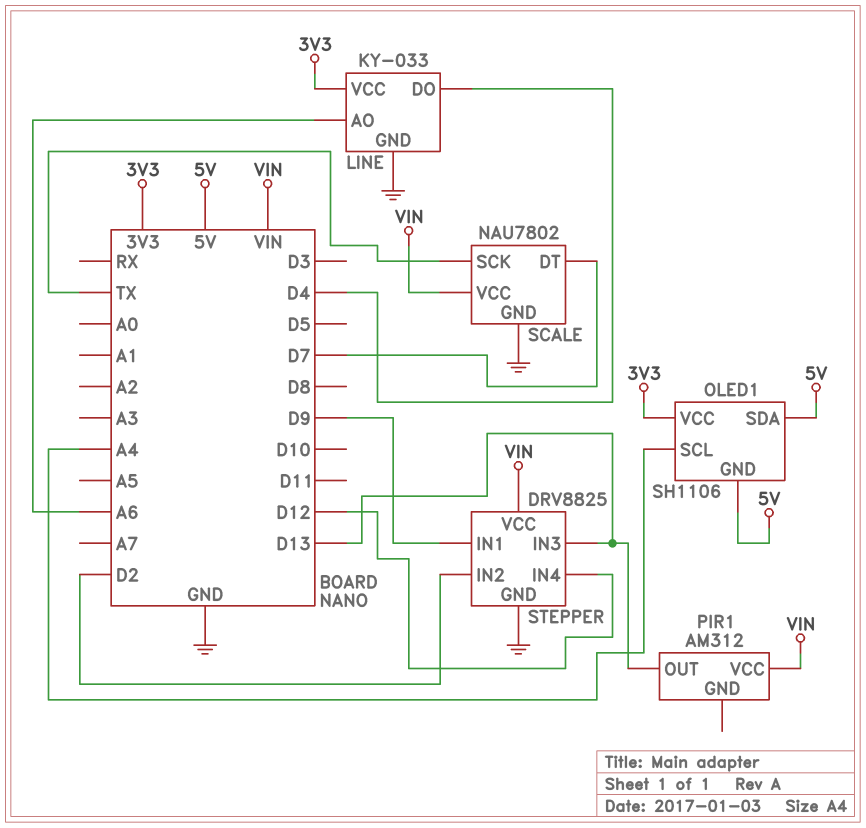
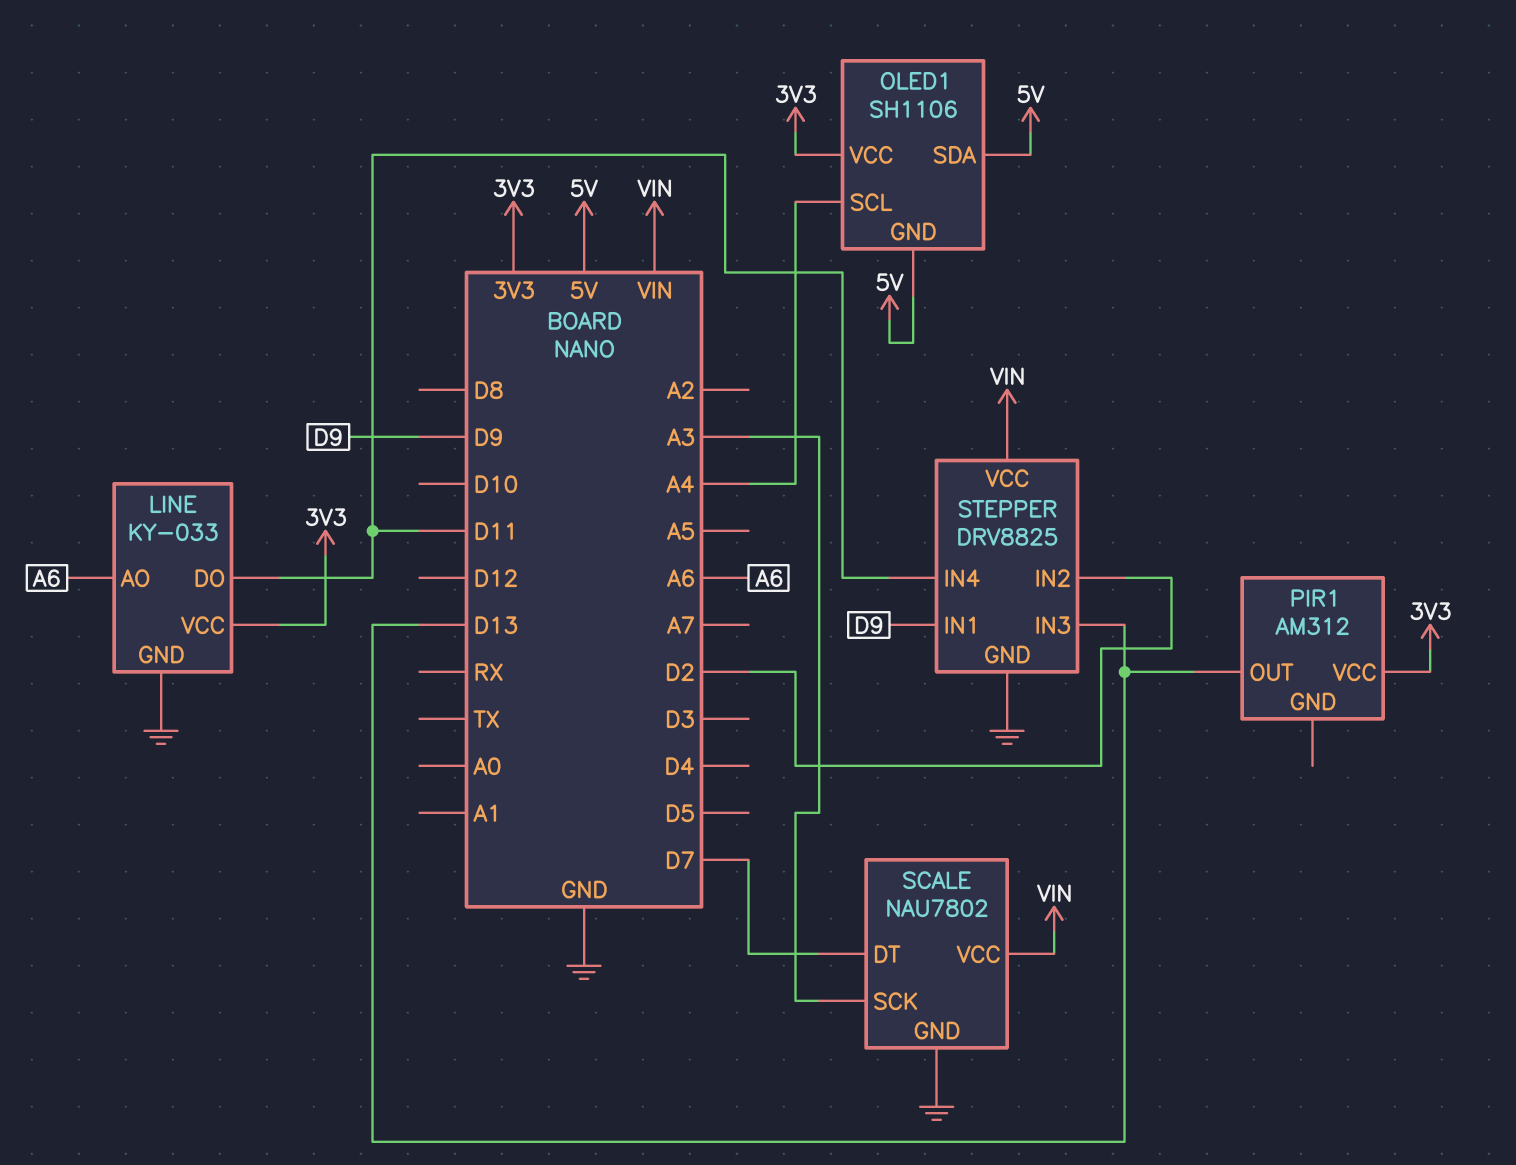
LINE pin DO: D4 -> D11
PIR1 pin VCC: VIN -> 3V3
SCALE pin SCK: TX -> A3
STEPPER pin IN4: D12 -> D11

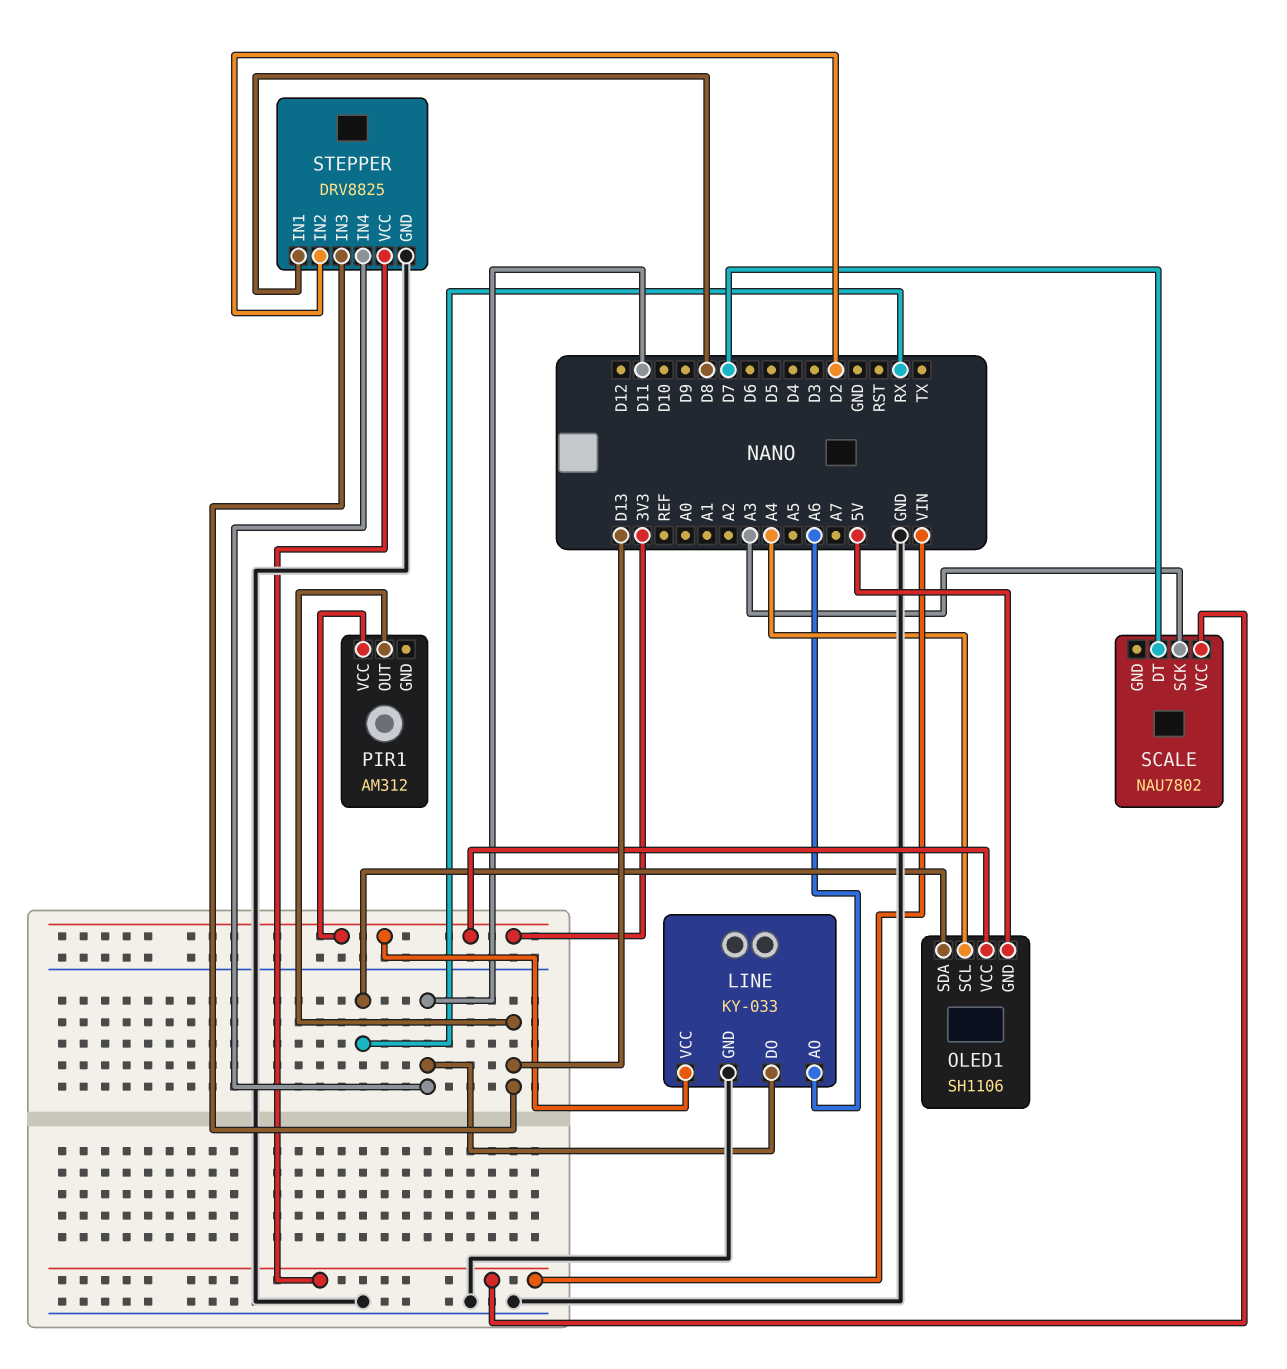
OLED1 pin SDA: 5V -> RX
SCALE pin GND: GND -> none
STEPPER pin IN1: D9 -> D8

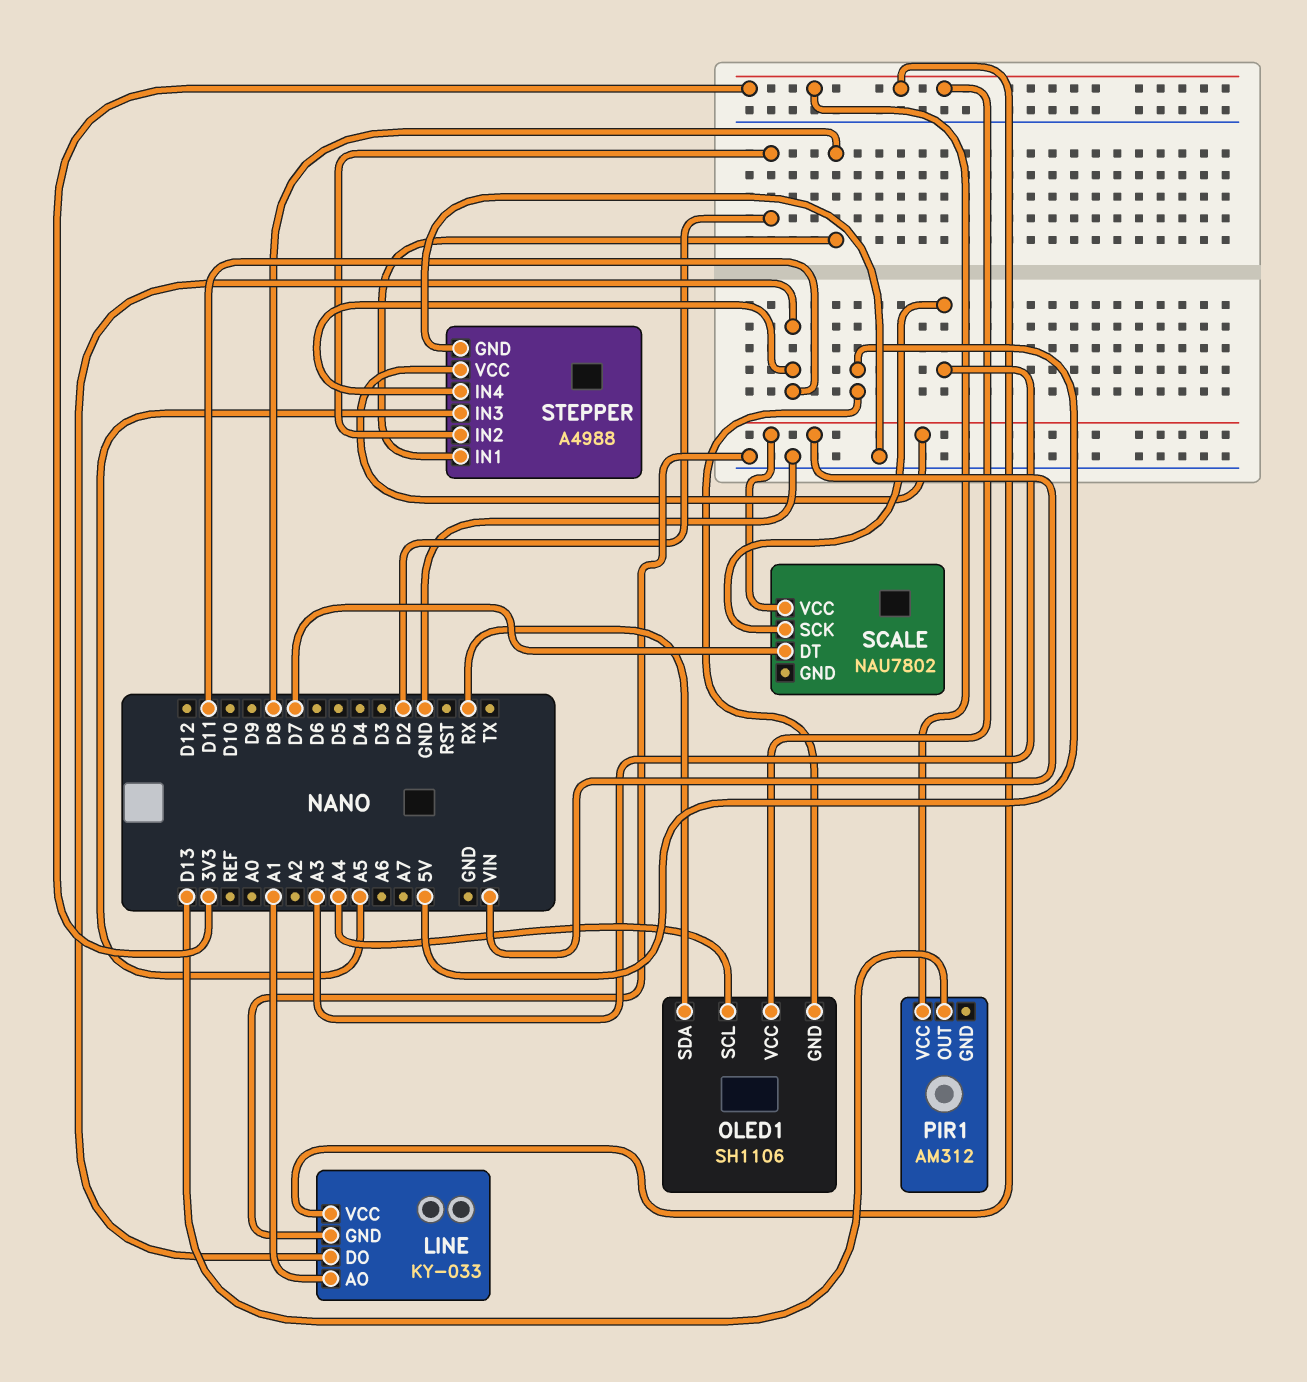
LINE pin AO: A6 -> A1
STEPPER: DRV8825 -> A4988
STEPPER pin IN3: D13 -> A5

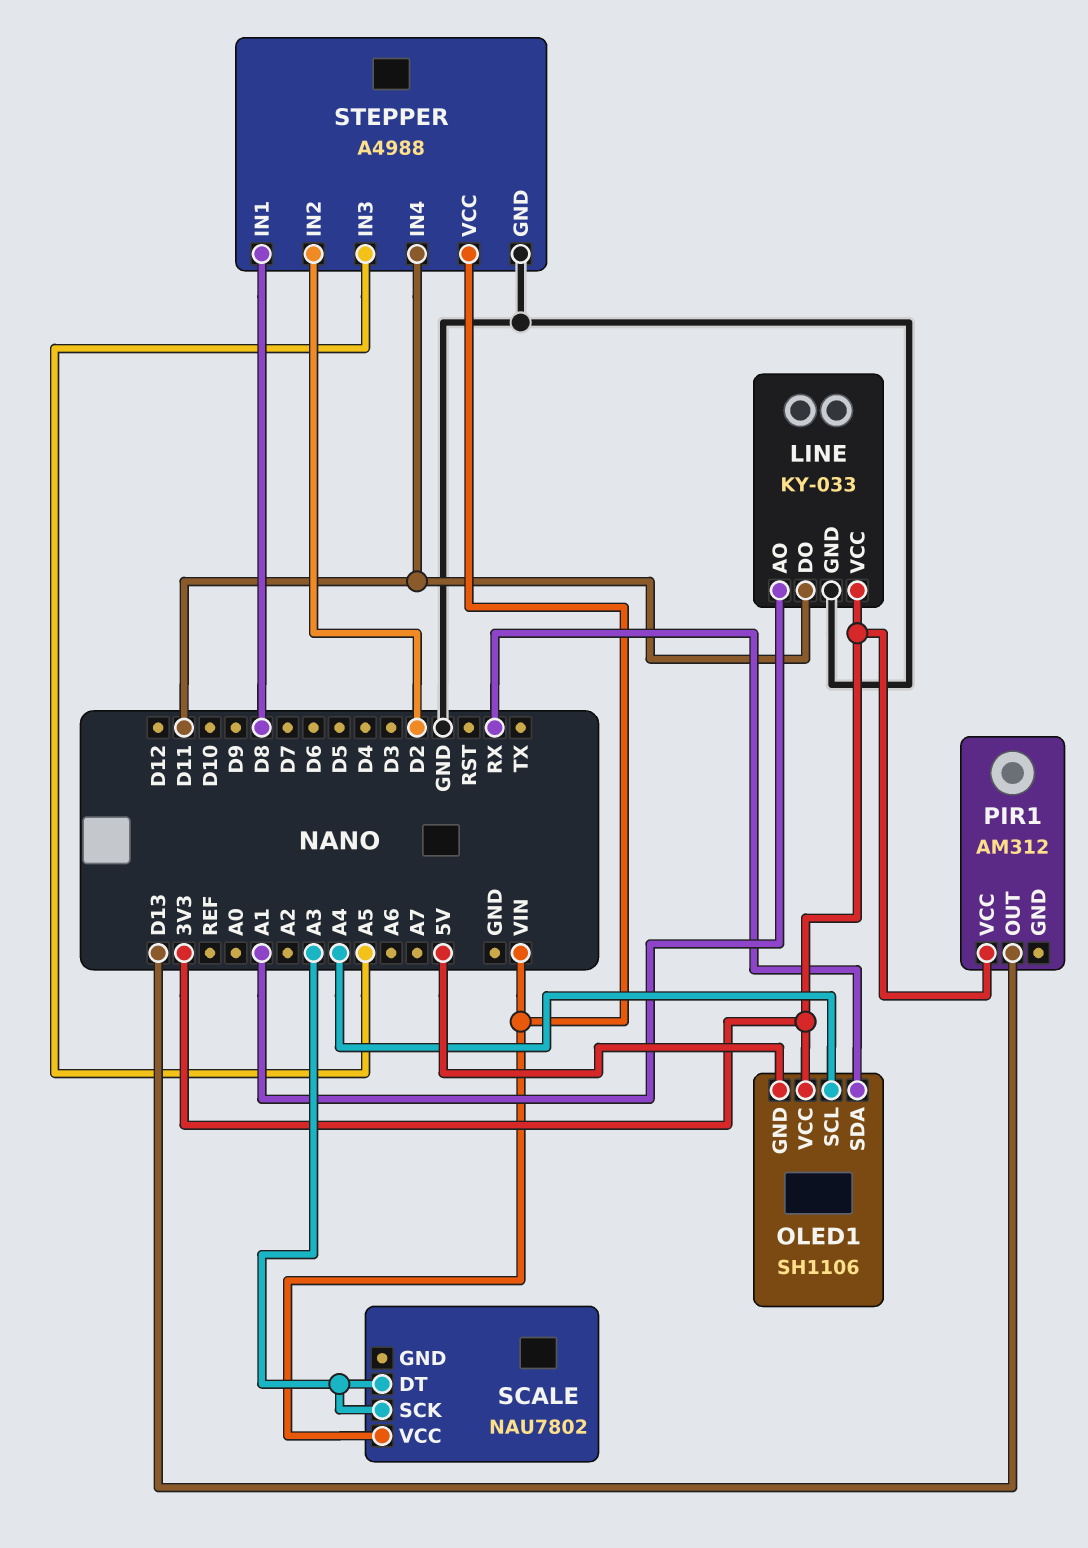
SCALE pin DT: D7 -> A3

